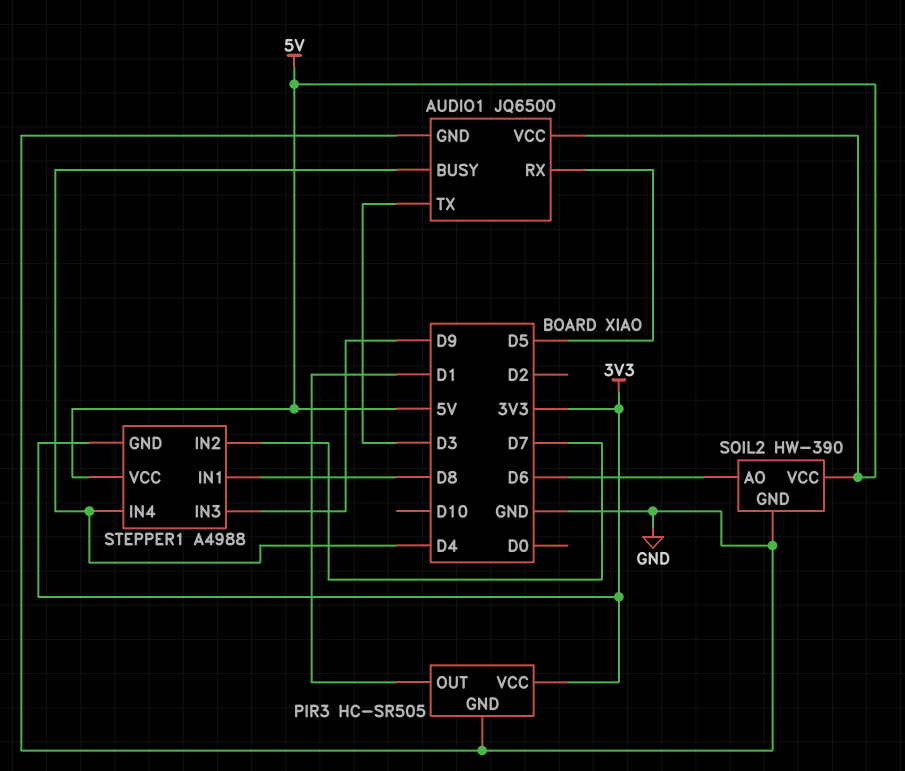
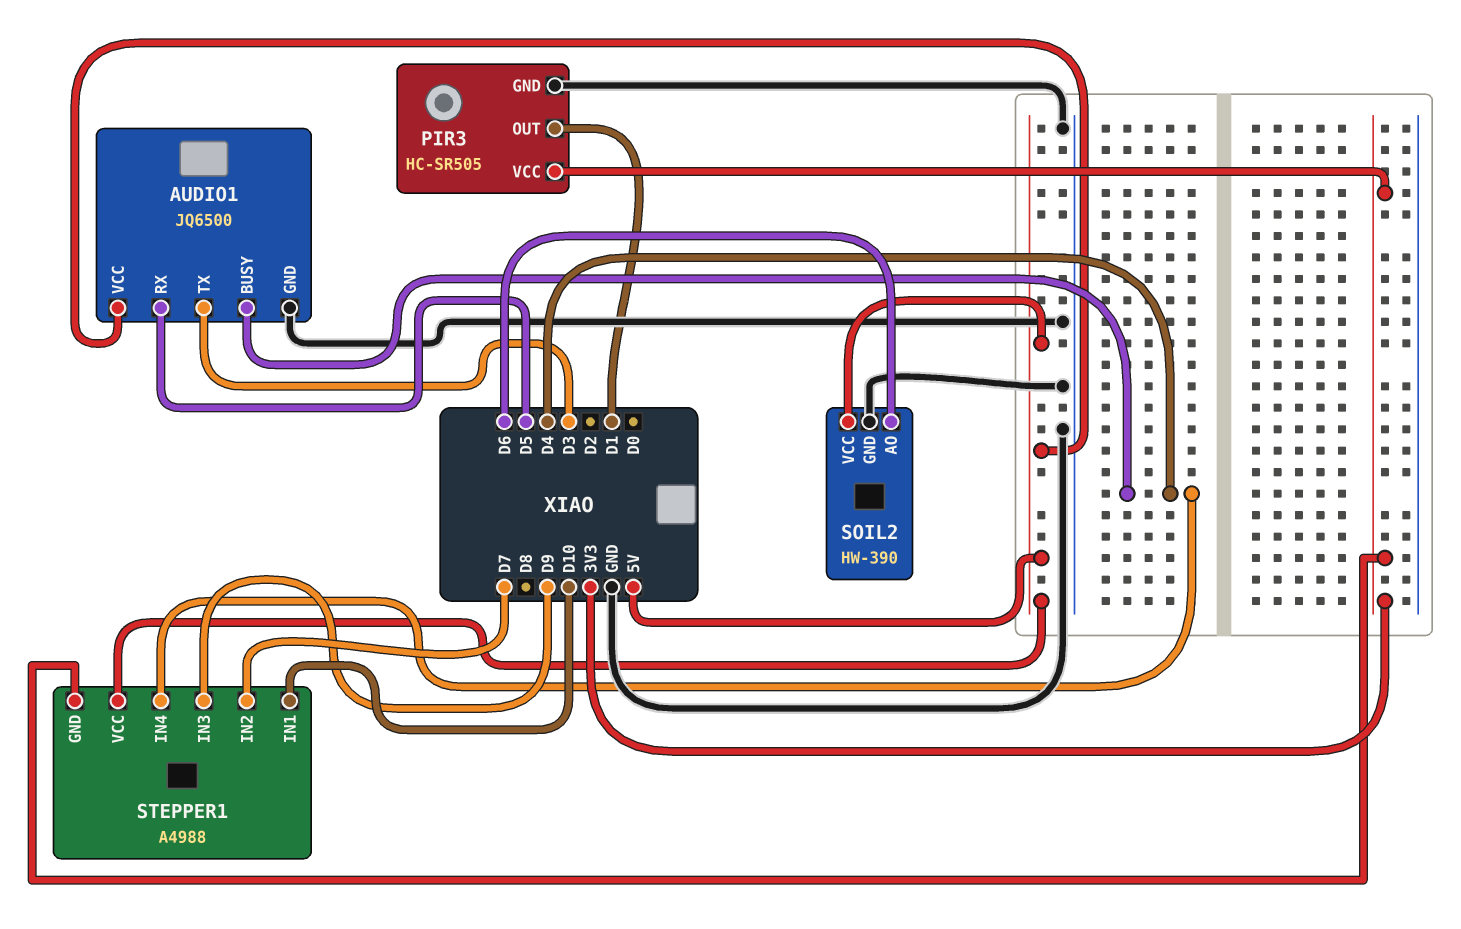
STEPPER1 pin IN1: D8 -> D10

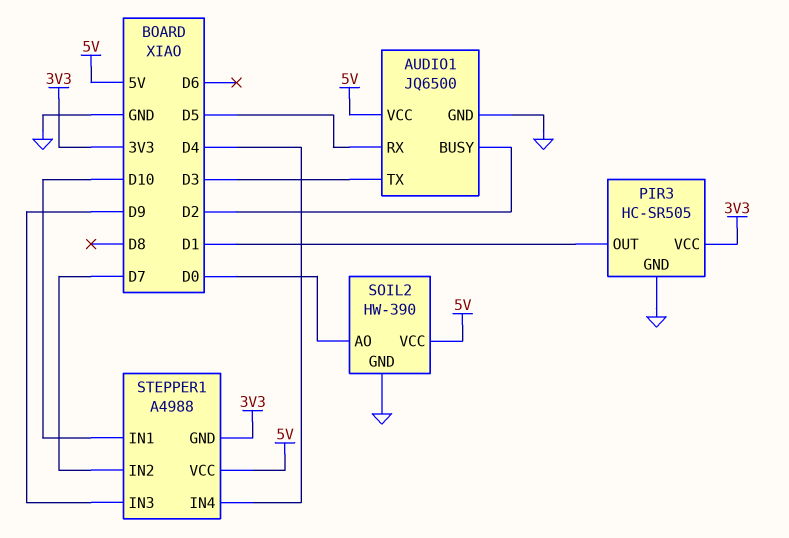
AUDIO1 pin BUSY: D4 -> D2
SOIL2 pin AO: D6 -> D0

